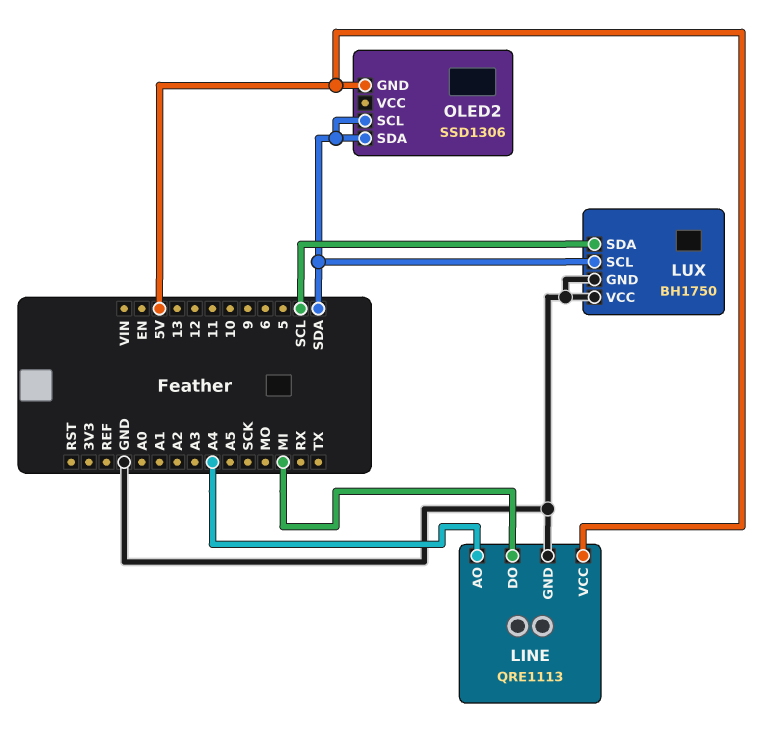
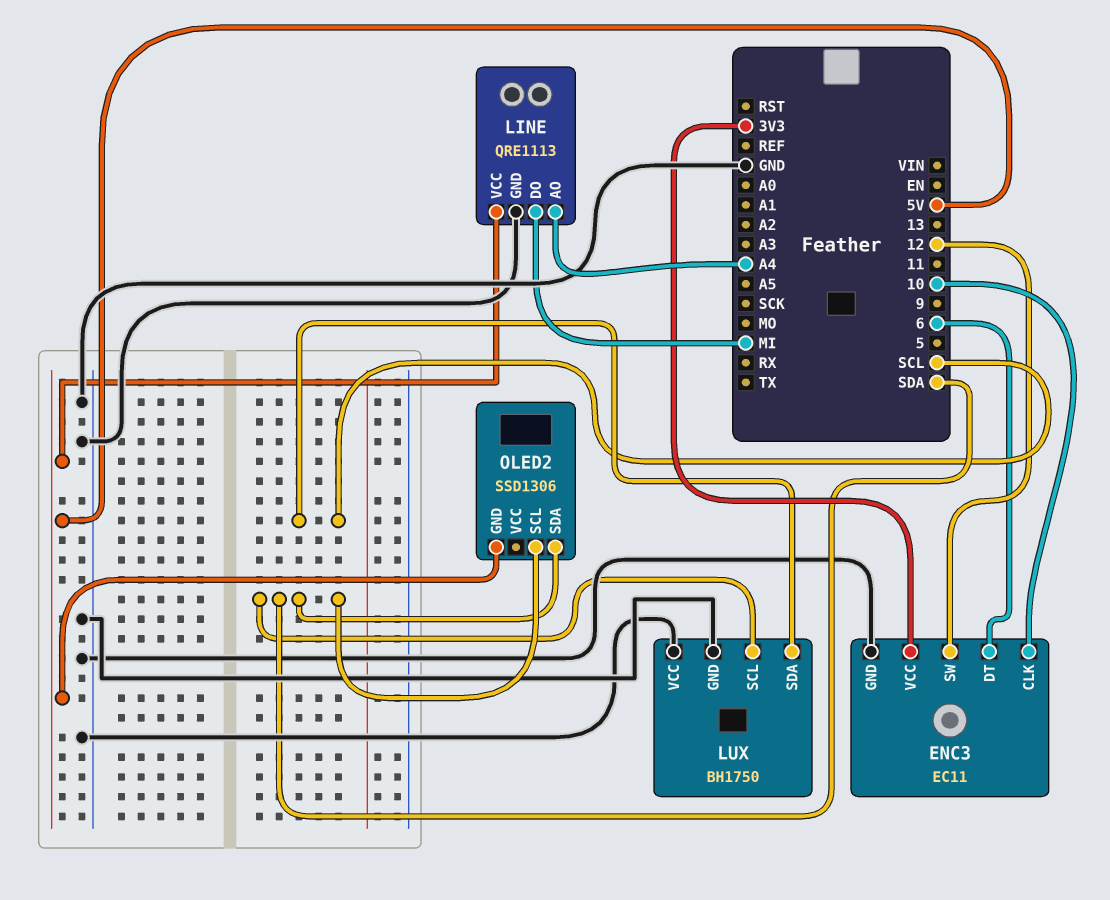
ENC3: none -> EC11
ENC3 pin CLK: none -> 10
ENC3 pin DT: none -> 6
ENC3 pin GND: none -> GND
ENC3 pin SW: none -> 12
ENC3 pin VCC: none -> 3V3

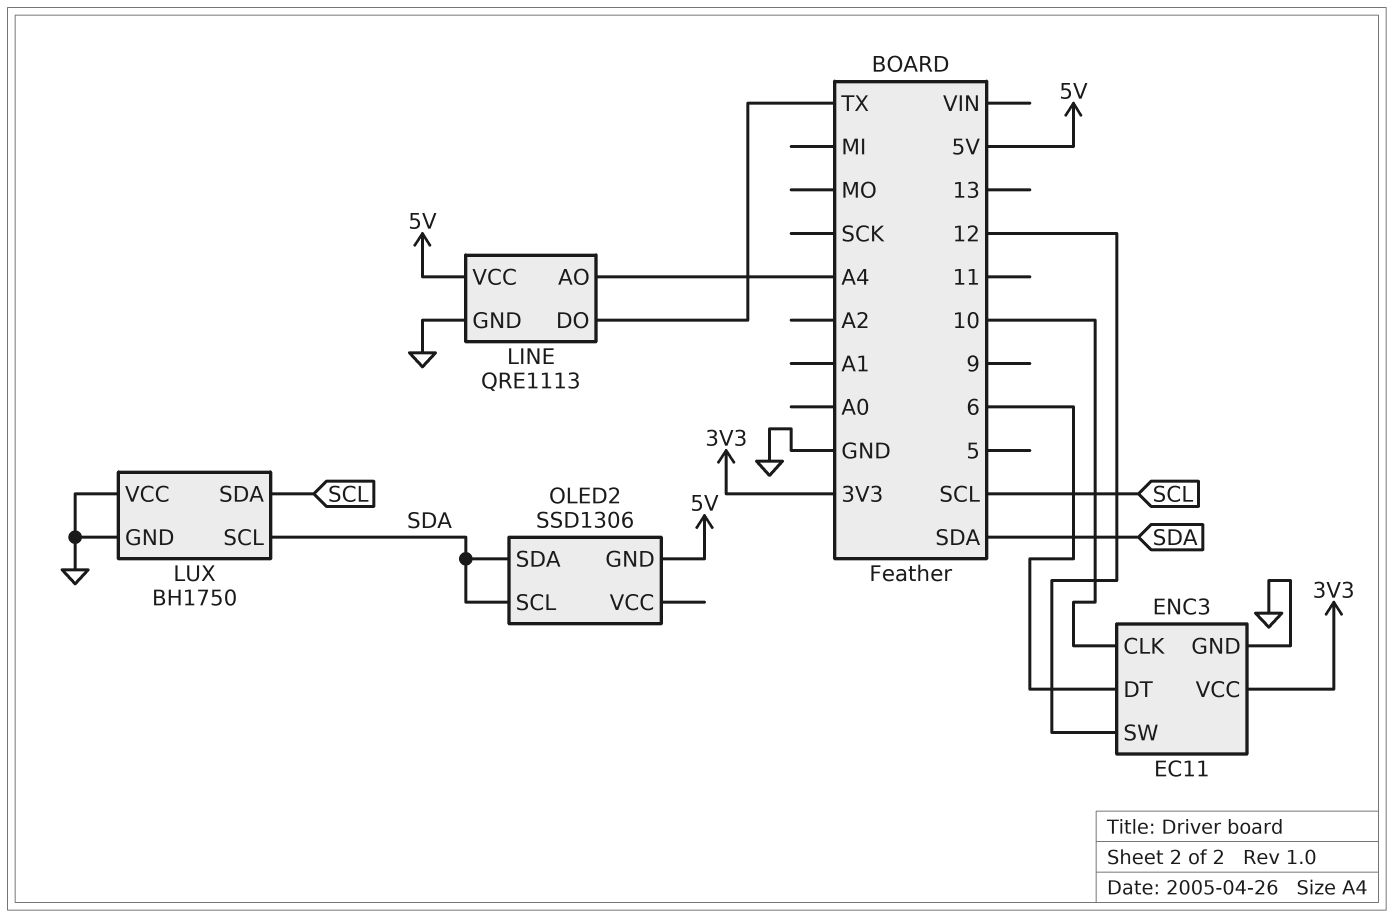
LINE pin DO: MI -> TX

